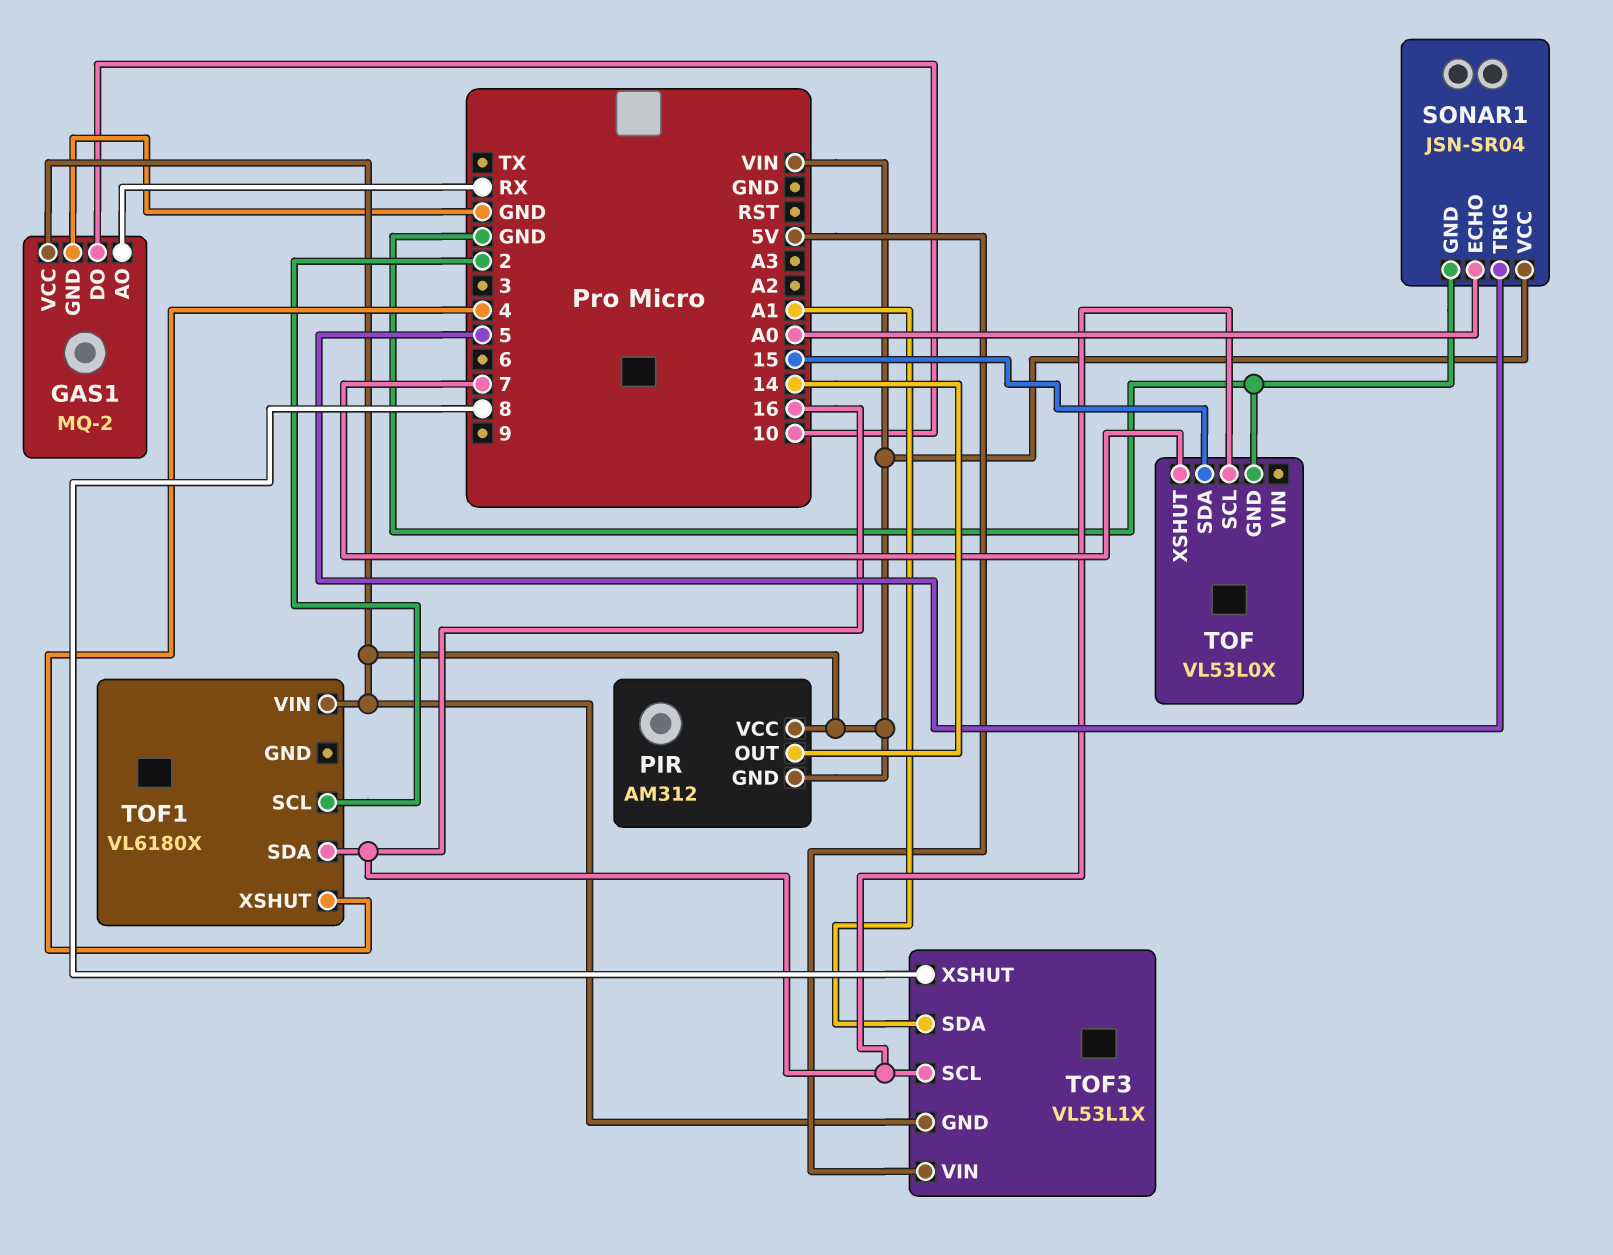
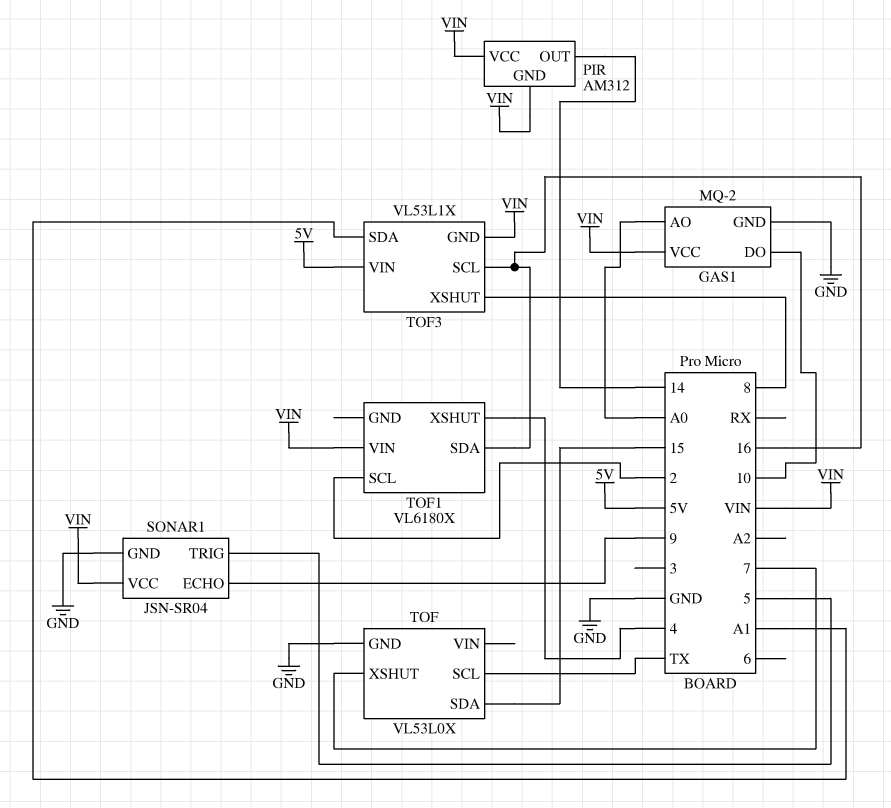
GAS1 pin AO: RX -> A0
SONAR1 pin ECHO: A0 -> 9
TOF pin SCL: 16 -> TX

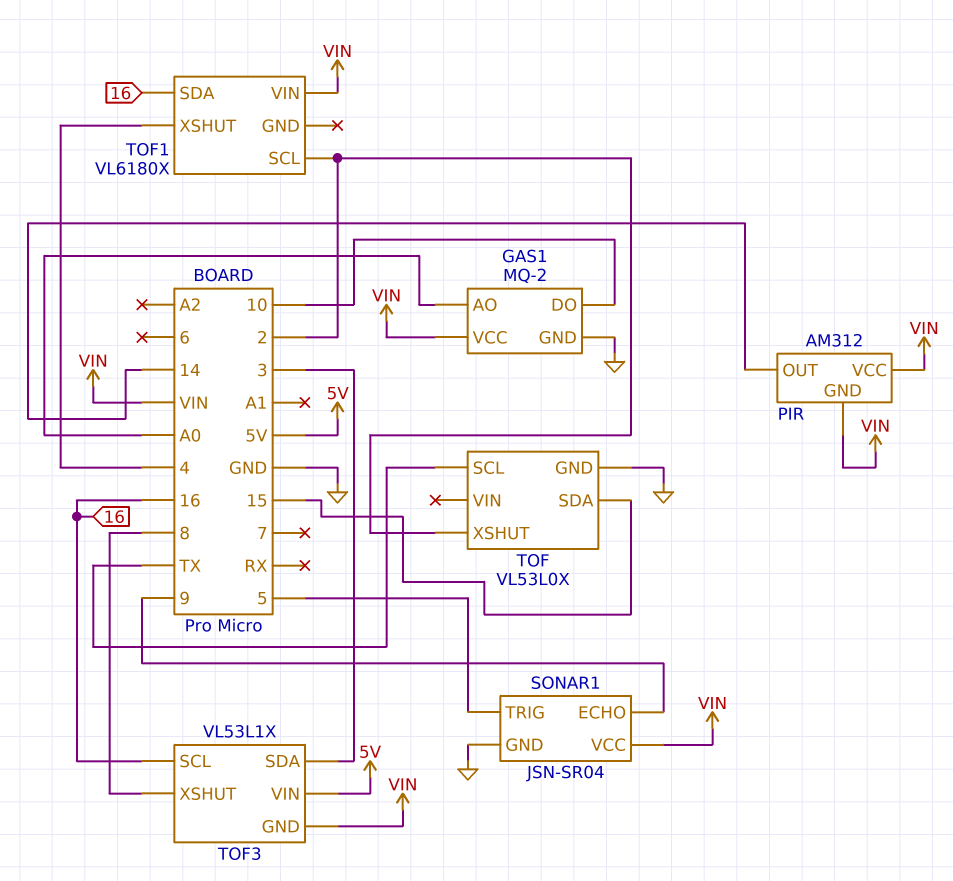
TOF pin XSHUT: 7 -> 2
TOF3 pin SDA: A1 -> 3

